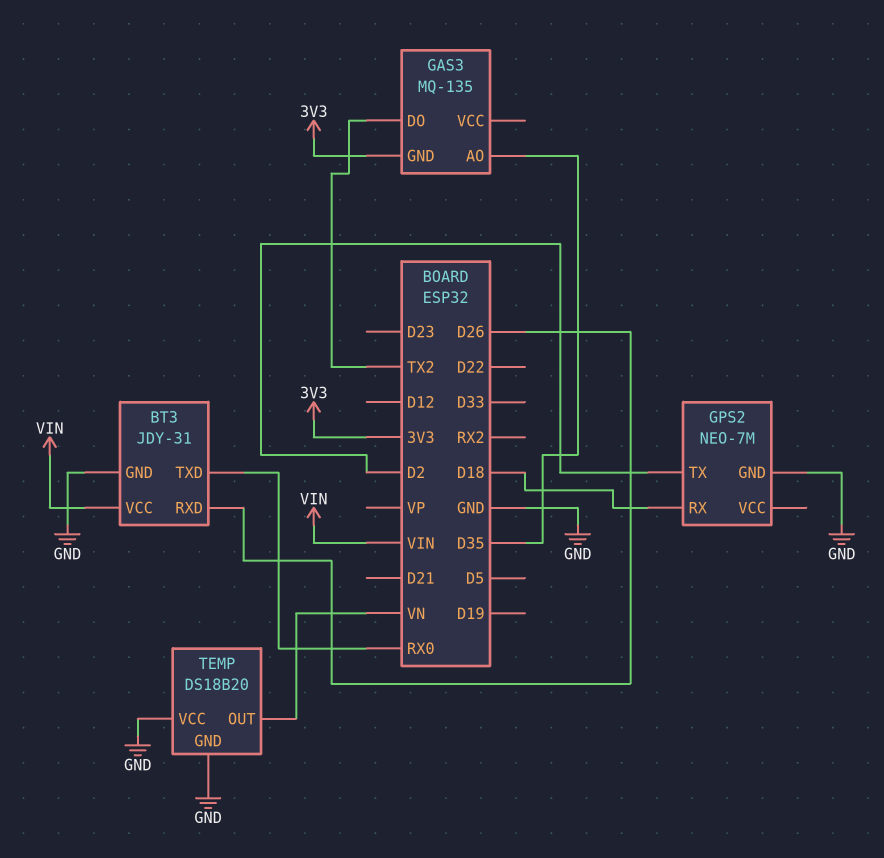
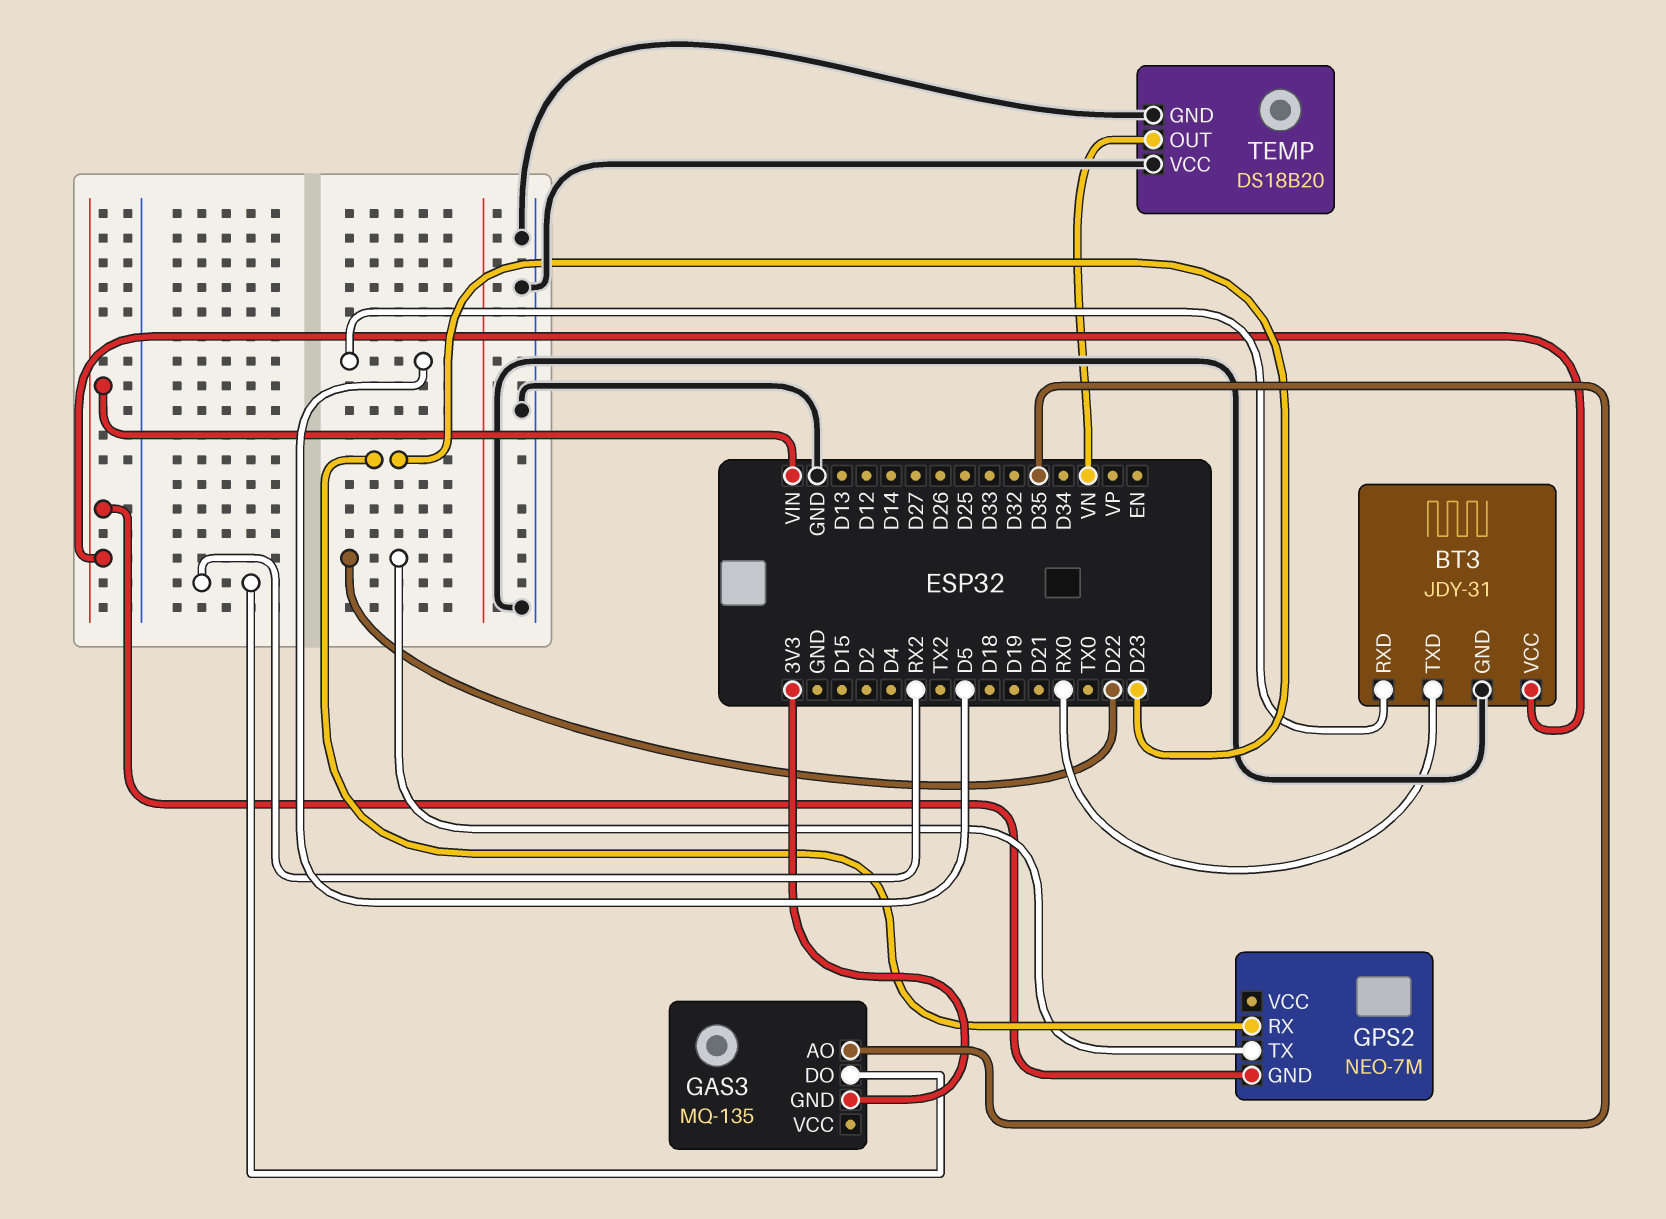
BT3 pin RXD: D26 -> D5
GAS3 pin DO: TX2 -> RX2
GPS2 pin GND: GND -> VIN
GPS2 pin RX: D18 -> D23
GPS2 pin TX: D2 -> D22

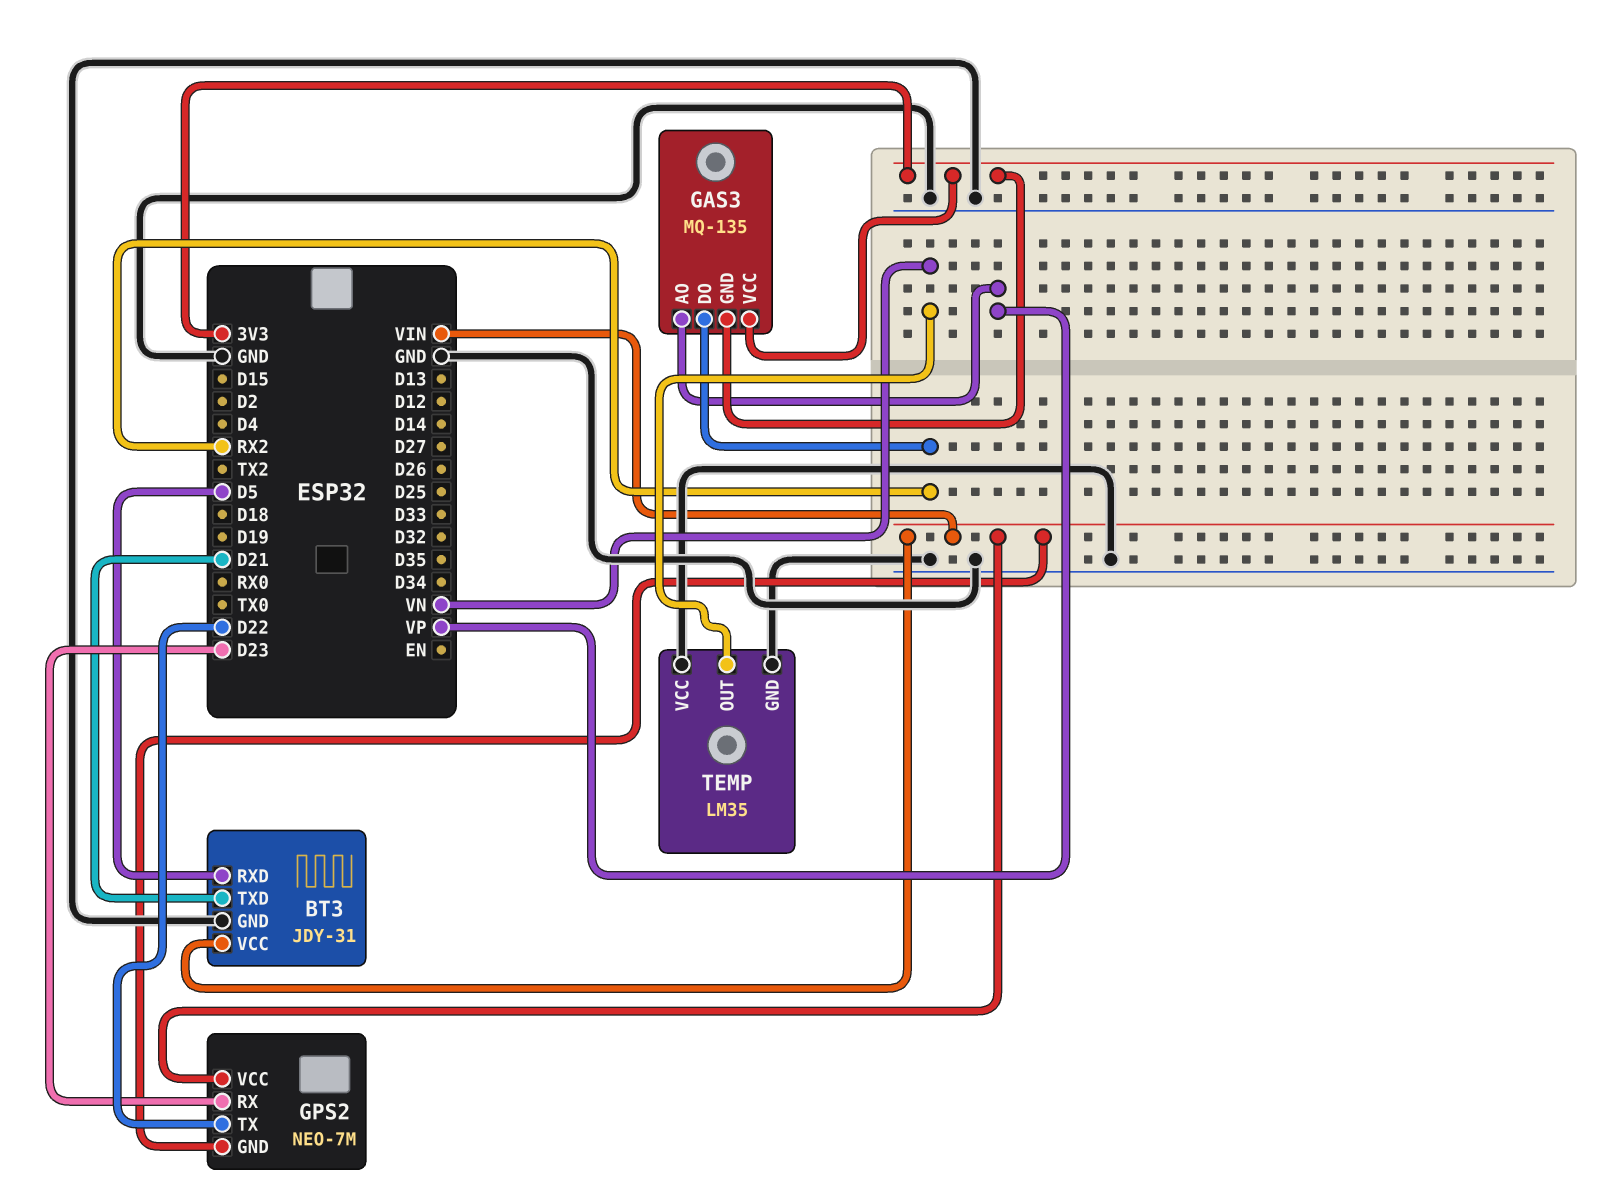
BT3 pin TXD: RX0 -> D21
GAS3 pin AO: D35 -> VP
GAS3 pin VCC: none -> 3V3
GPS2 pin VCC: none -> VIN
TEMP: DS18B20 -> LM35

